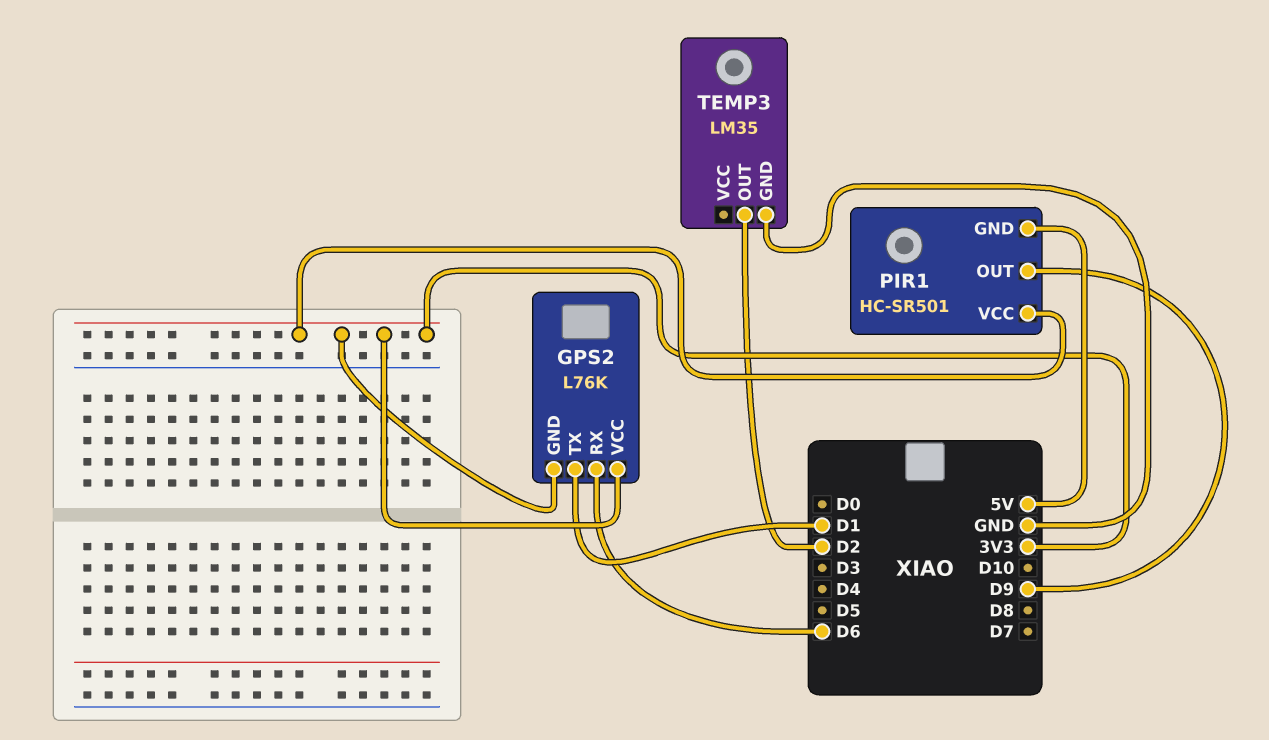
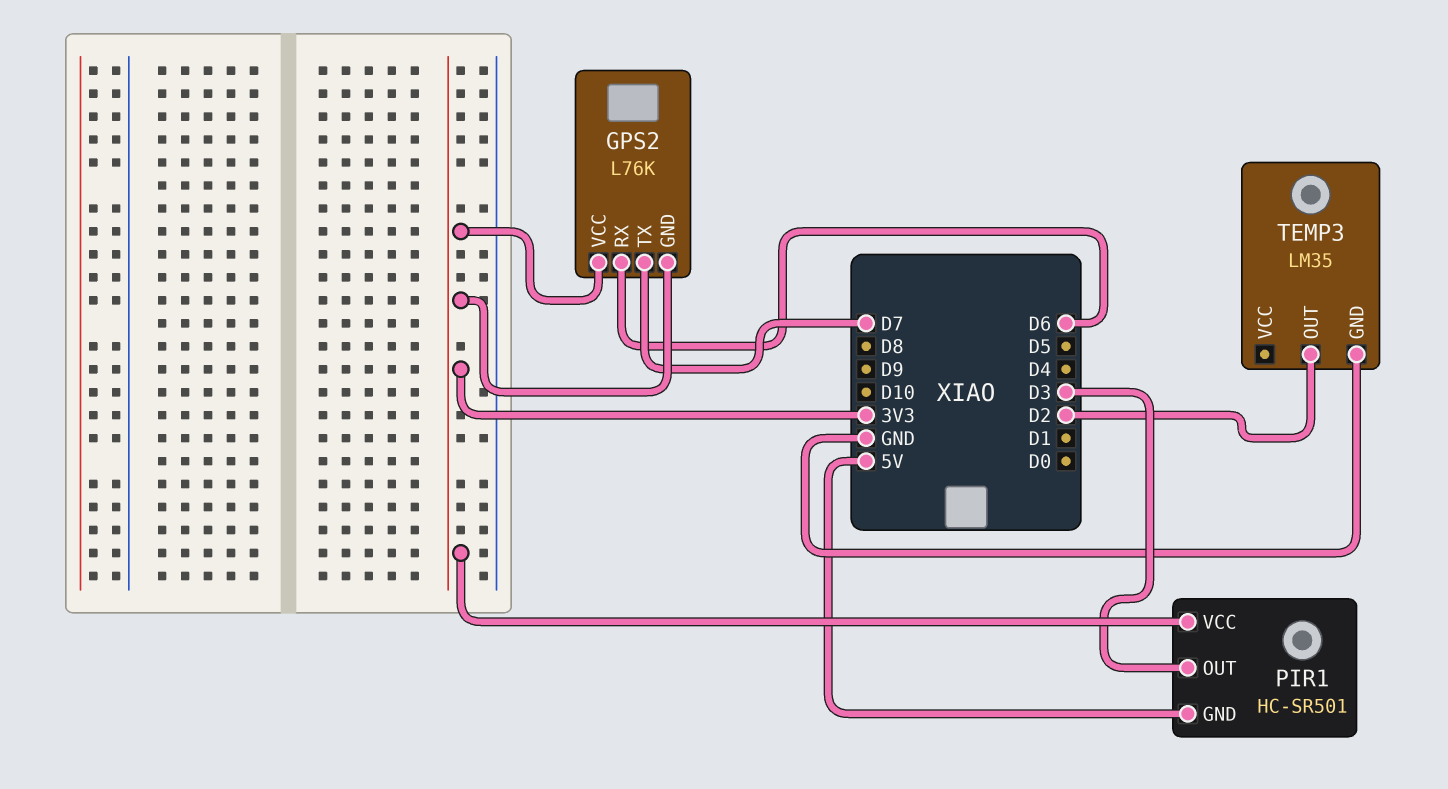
GPS2 pin TX: D1 -> D7
PIR1 pin OUT: D9 -> D3

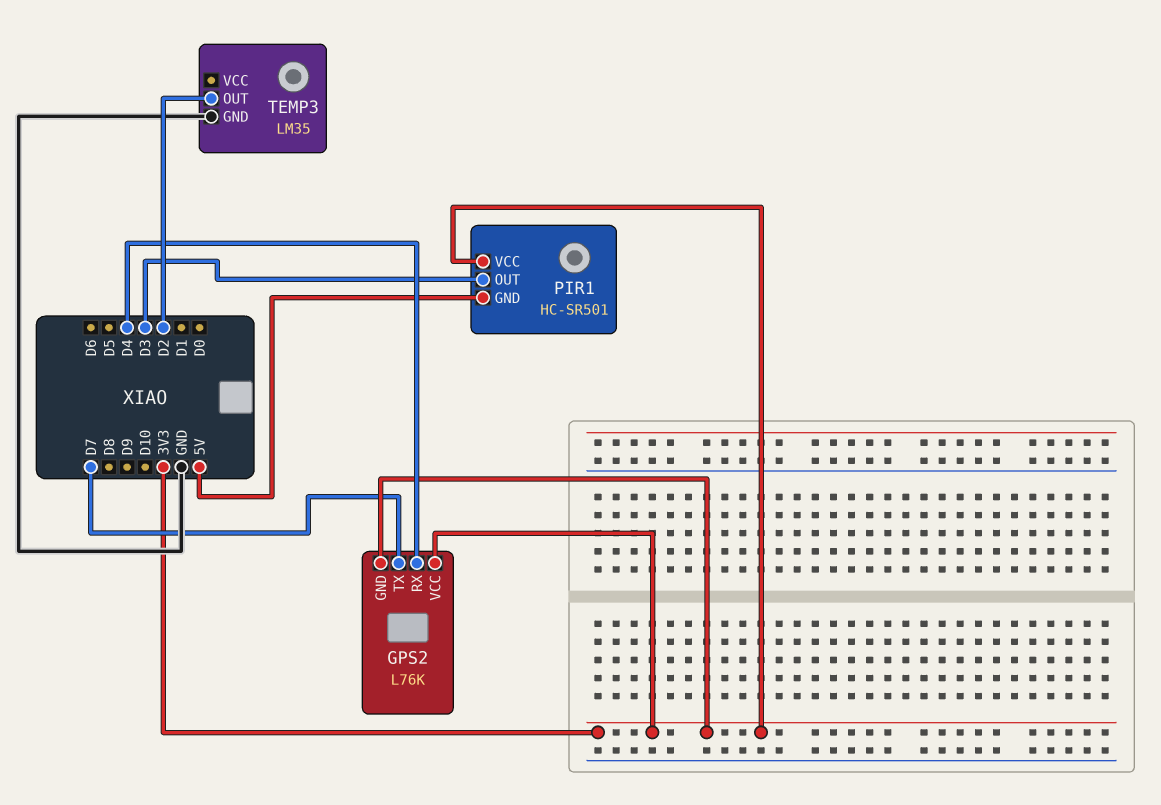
GPS2 pin RX: D6 -> D4

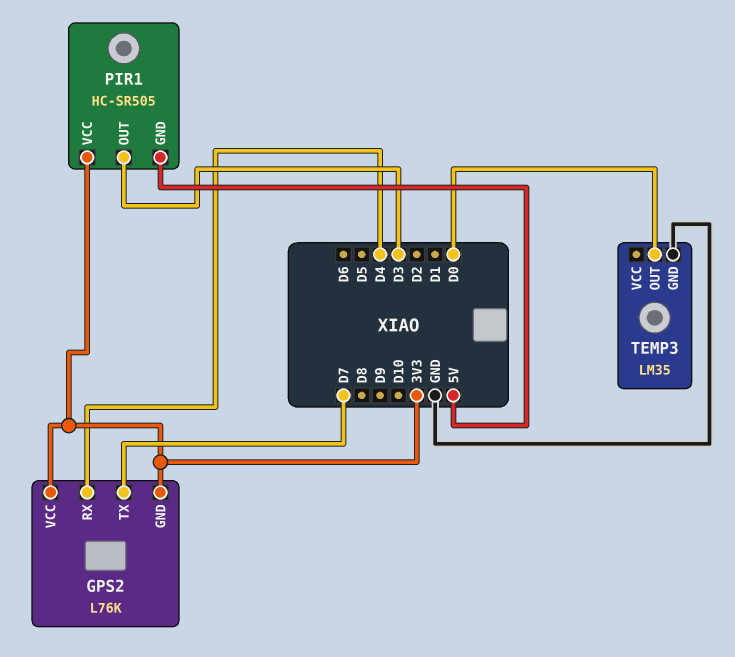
PIR1: HC-SR501 -> HC-SR505
TEMP3 pin OUT: D2 -> D0

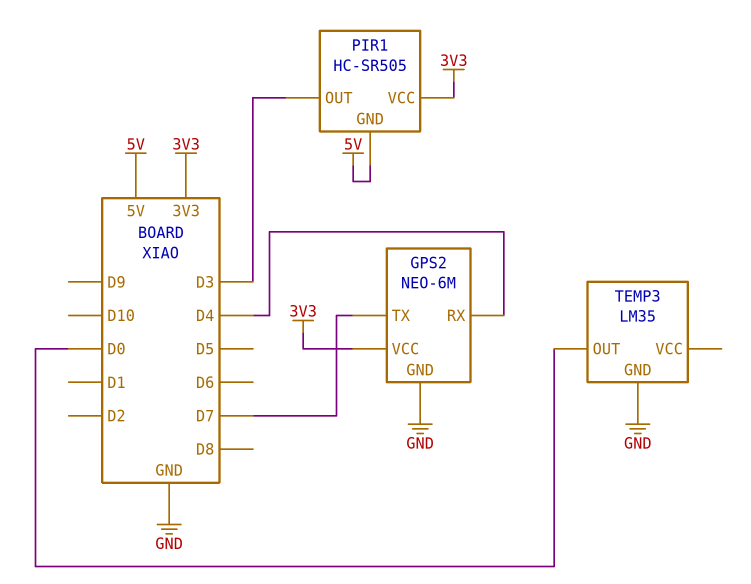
GPS2: L76K -> NEO-6M
GPS2 pin GND: 3V3 -> GND

